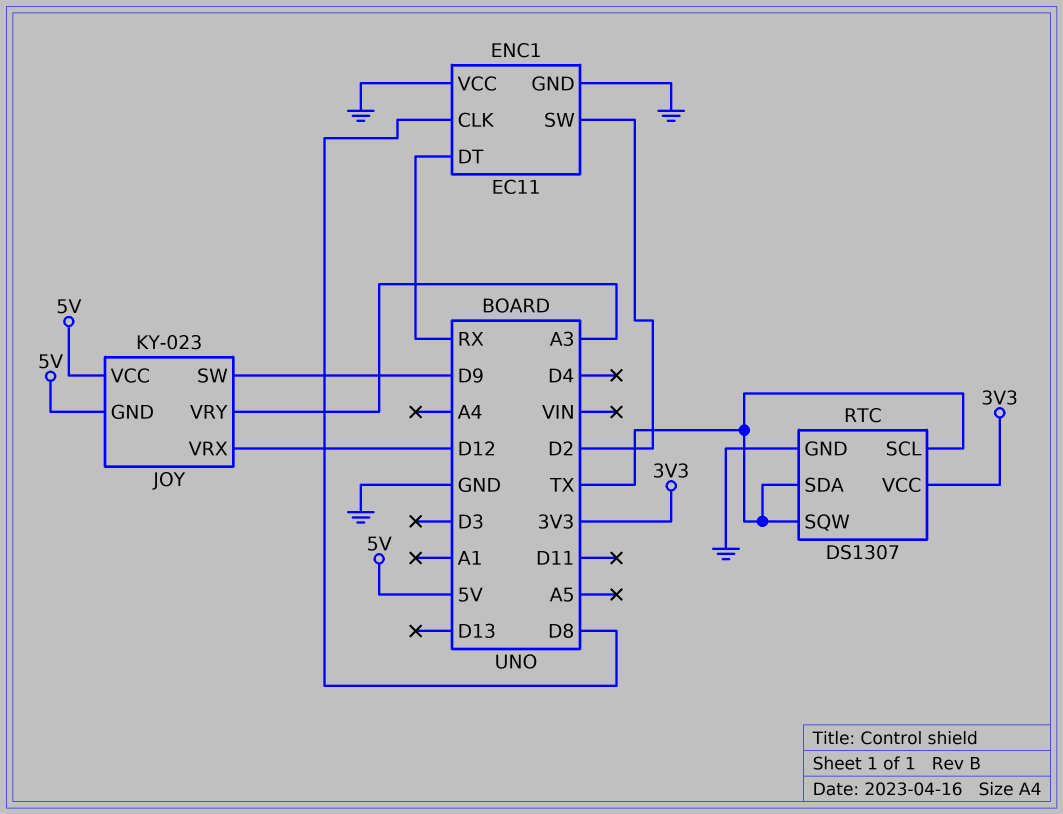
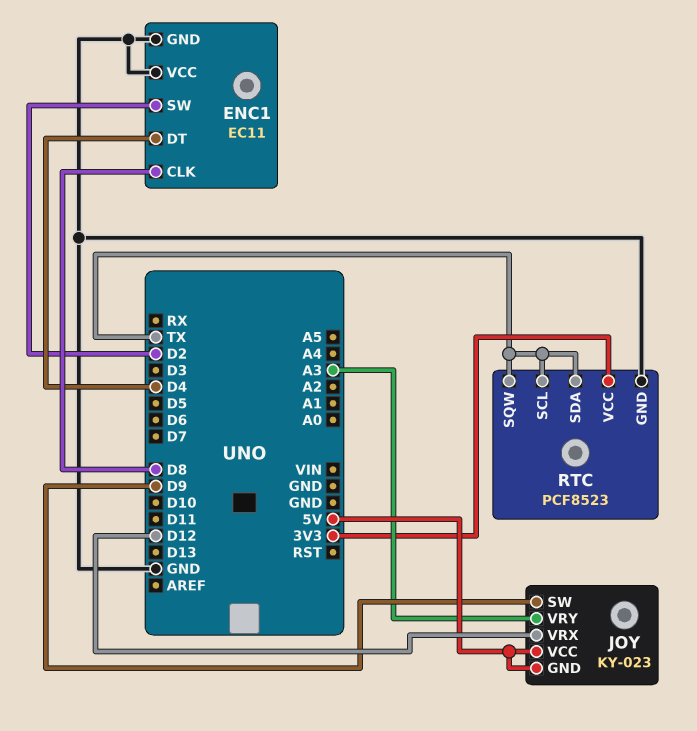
ENC1 pin DT: RX -> D4
RTC: DS1307 -> PCF8523

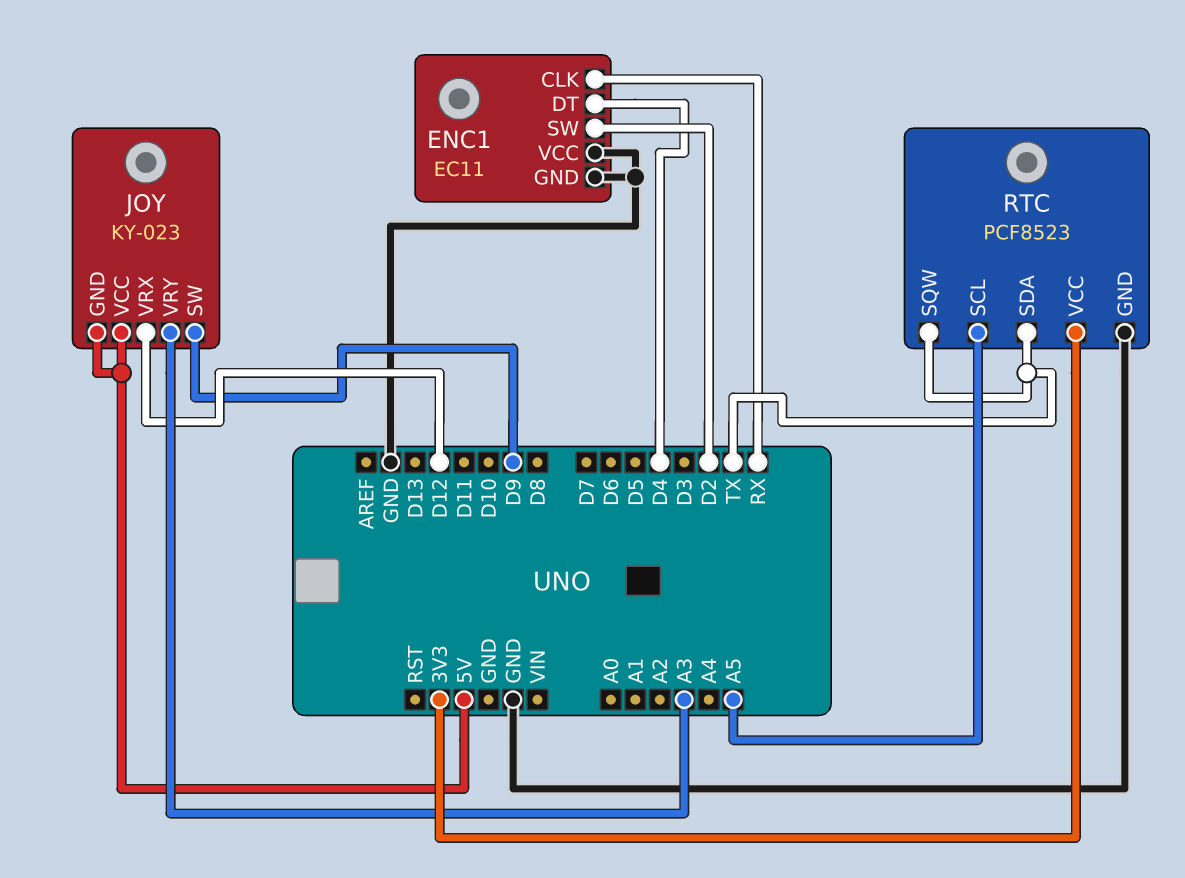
ENC1 pin CLK: D8 -> RX
RTC pin SCL: TX -> A5

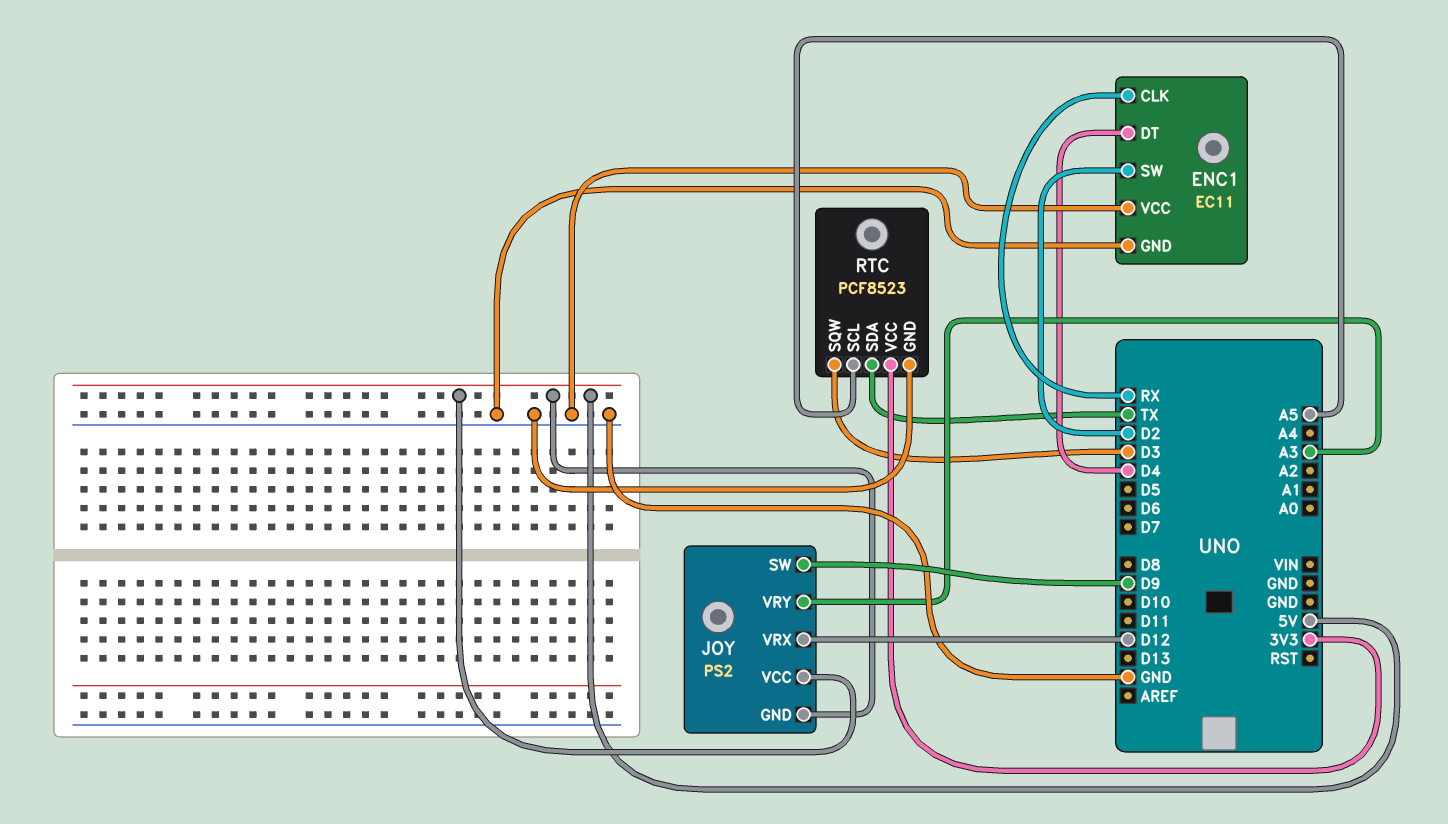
JOY: KY-023 -> PS2
RTC pin SQW: TX -> D3

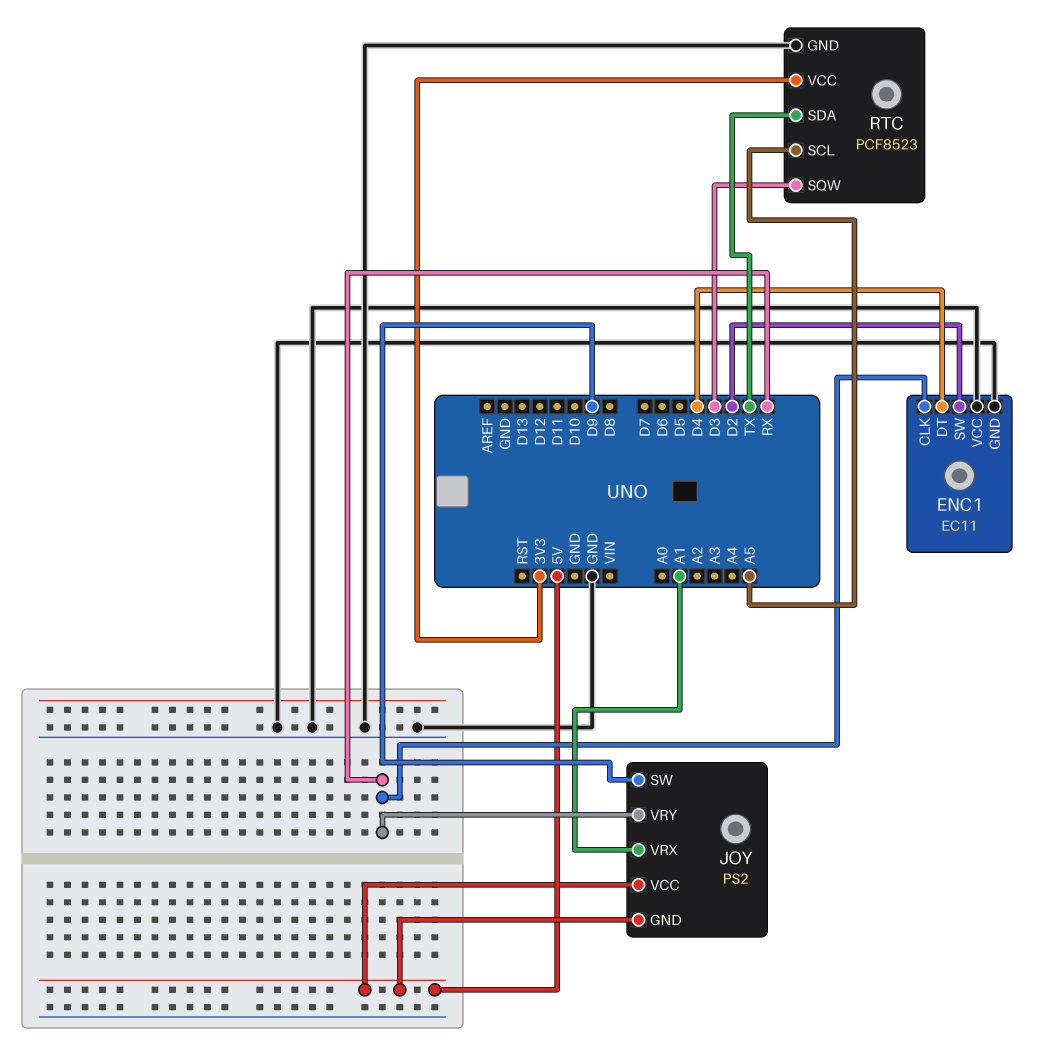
JOY pin VRX: D12 -> A1
JOY pin VRY: A3 -> RX

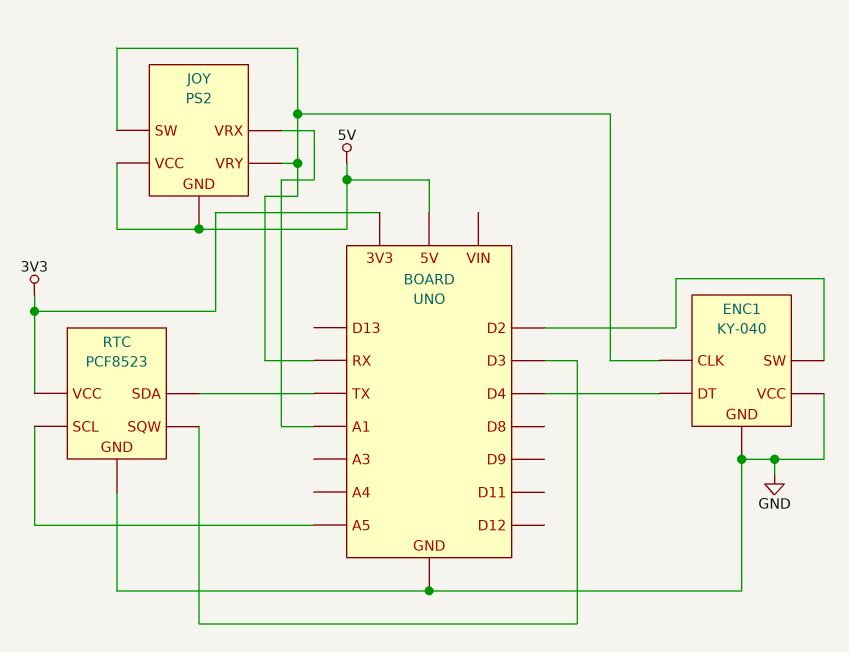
ENC1: EC11 -> KY-040
JOY pin SW: D9 -> RX

